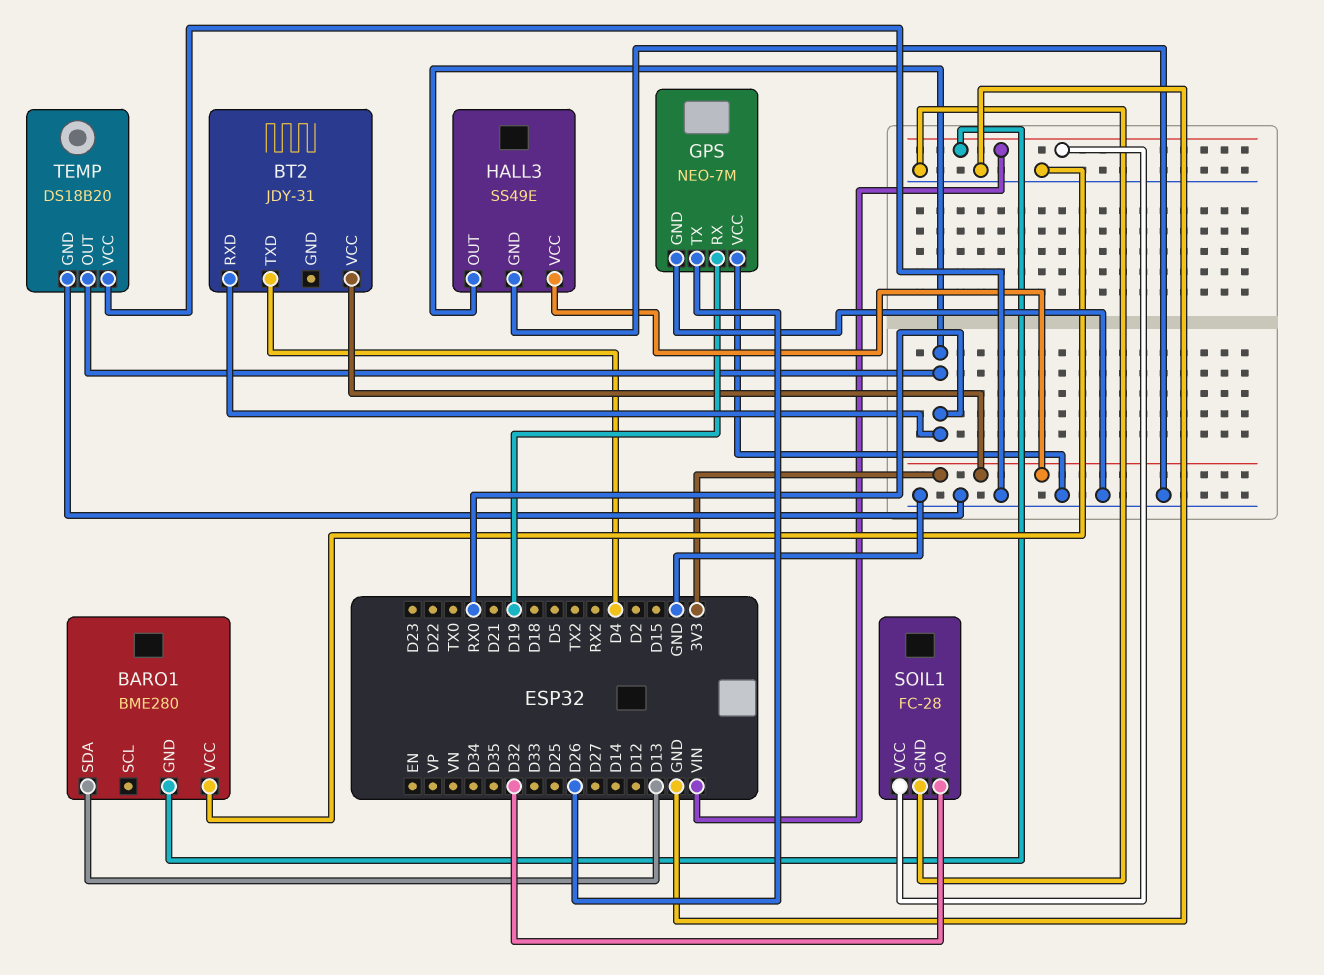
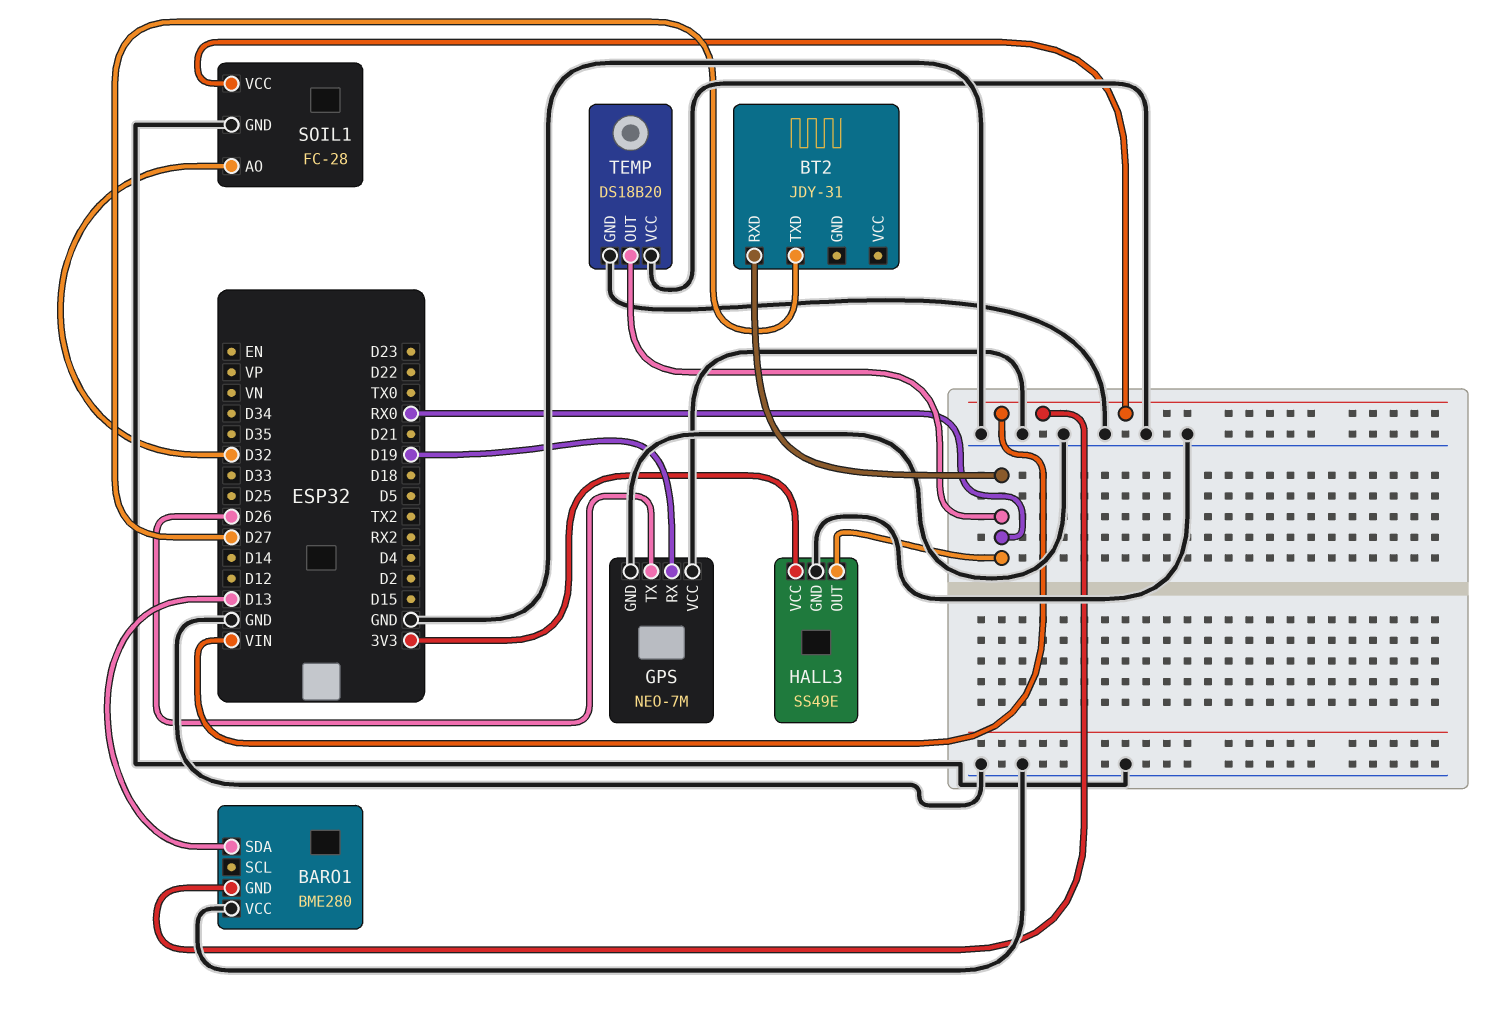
BT2 pin TXD: D4 -> D27
BT2 pin VCC: 3V3 -> none

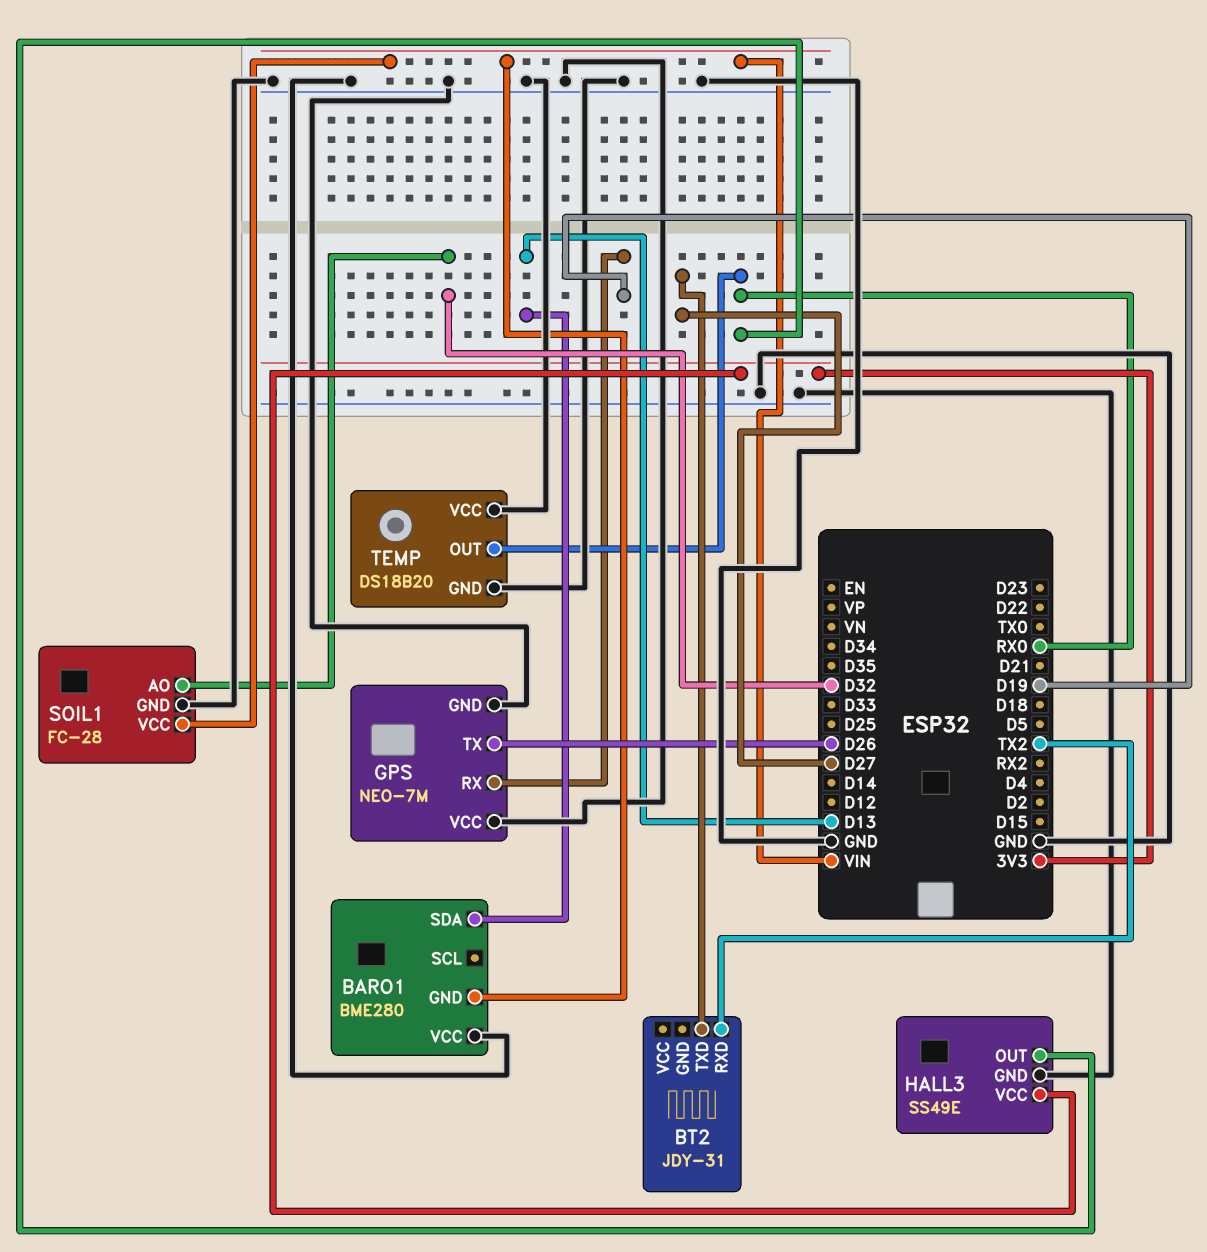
BT2 pin RXD: RX0 -> TX2

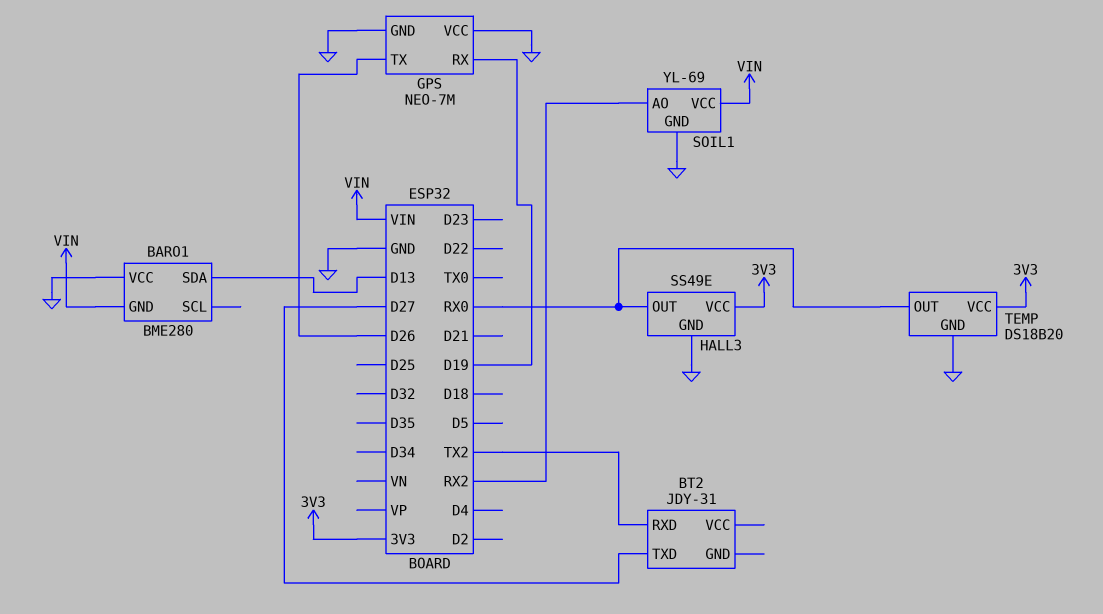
SOIL1: FC-28 -> YL-69
SOIL1 pin AO: D32 -> RX2
TEMP pin VCC: GND -> 3V3

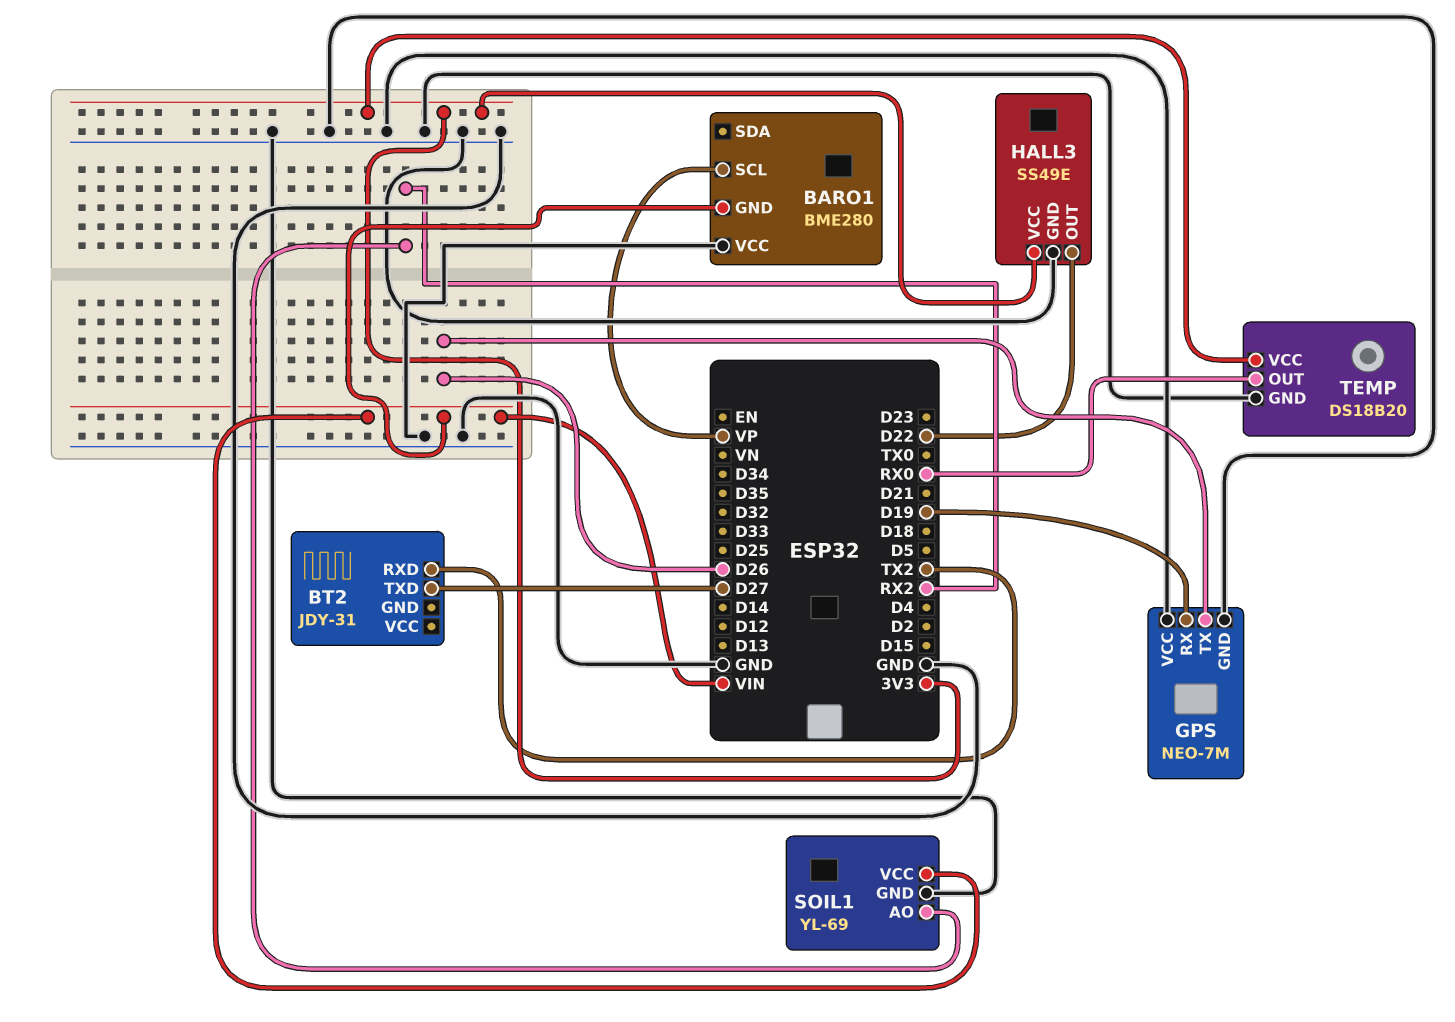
BARO1 pin SCL: none -> VP
BARO1 pin SDA: D13 -> none
HALL3 pin OUT: RX0 -> D22

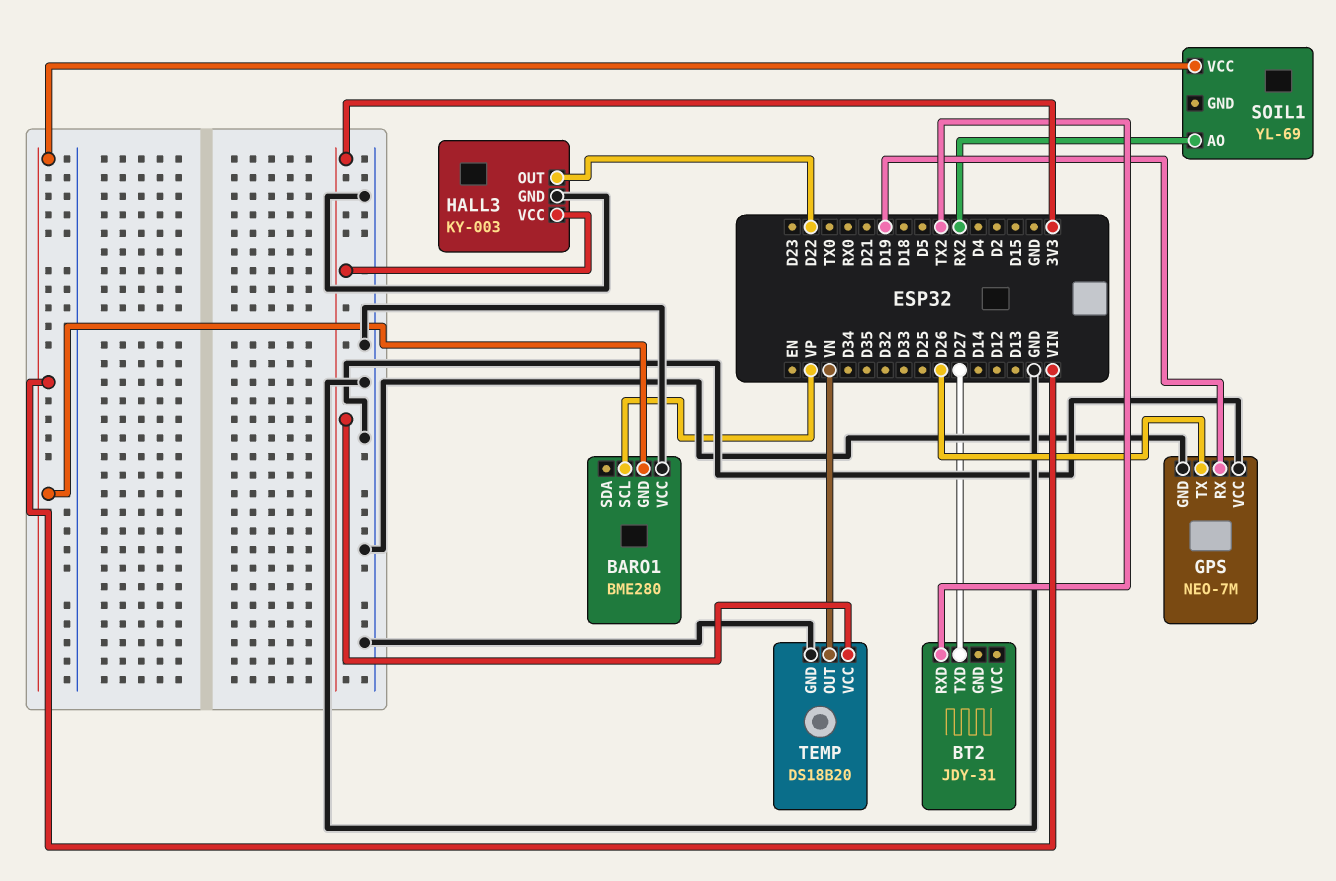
HALL3: SS49E -> KY-003
SOIL1 pin GND: GND -> none
TEMP pin OUT: RX0 -> VN

